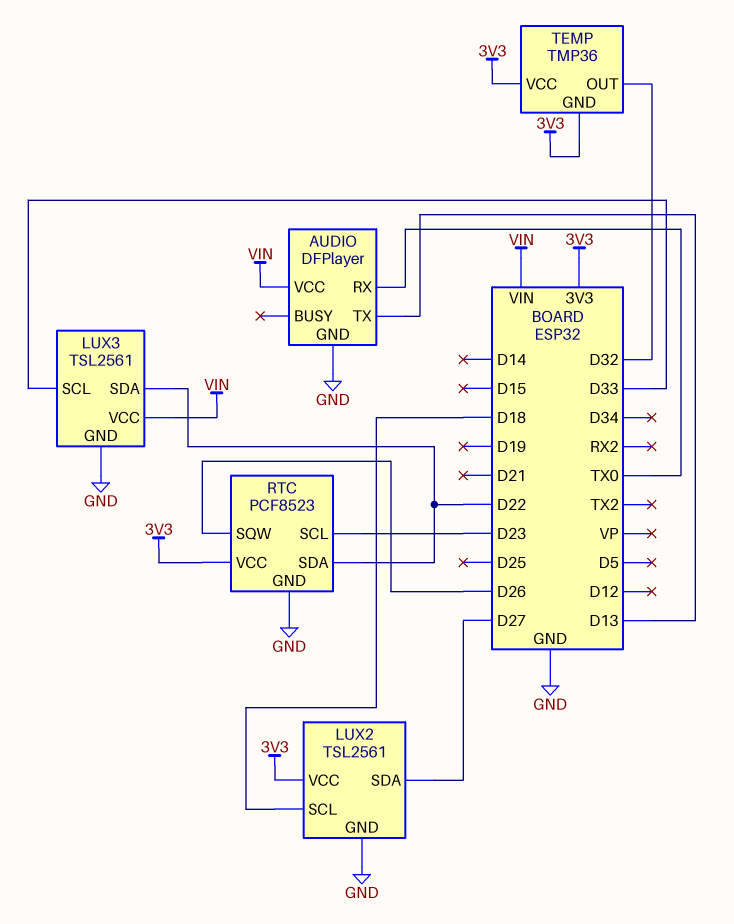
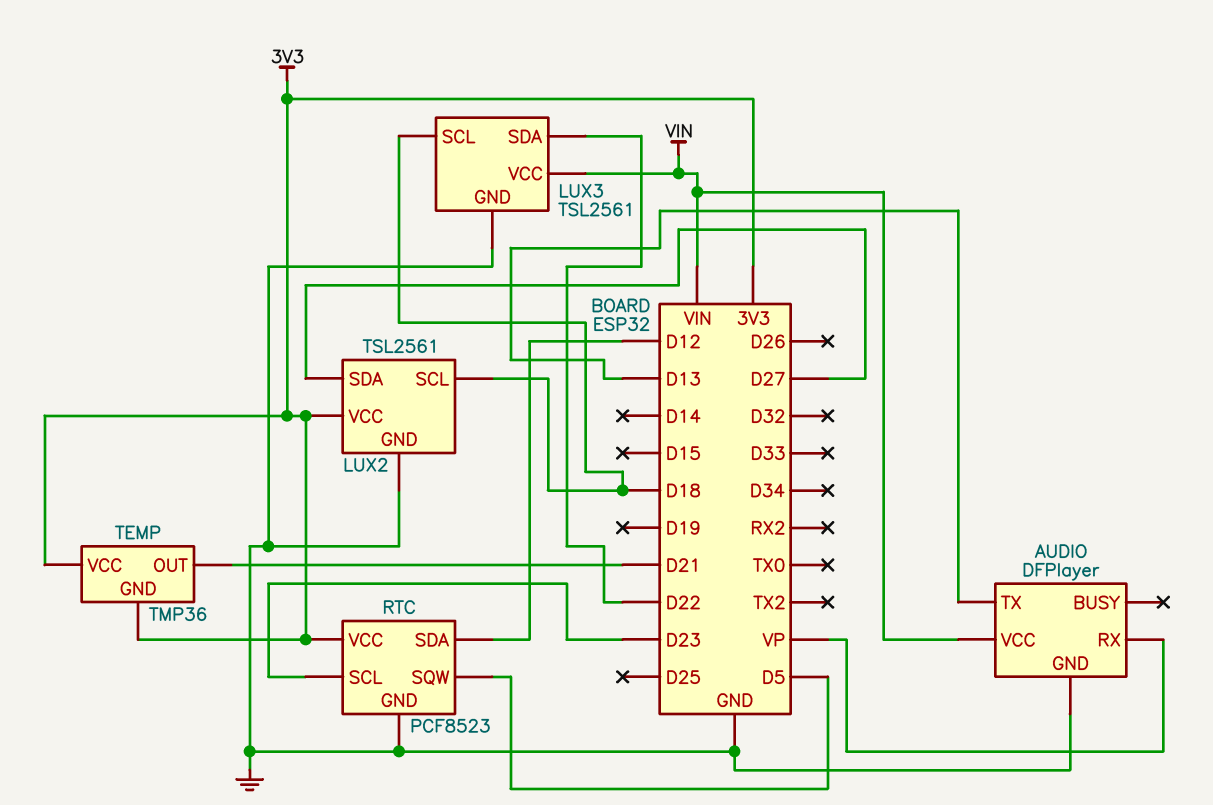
AUDIO pin RX: TX0 -> VP
LUX3 pin SCL: D33 -> D18
RTC pin SDA: D22 -> D12
RTC pin SQW: D26 -> D5
TEMP pin OUT: D32 -> D21

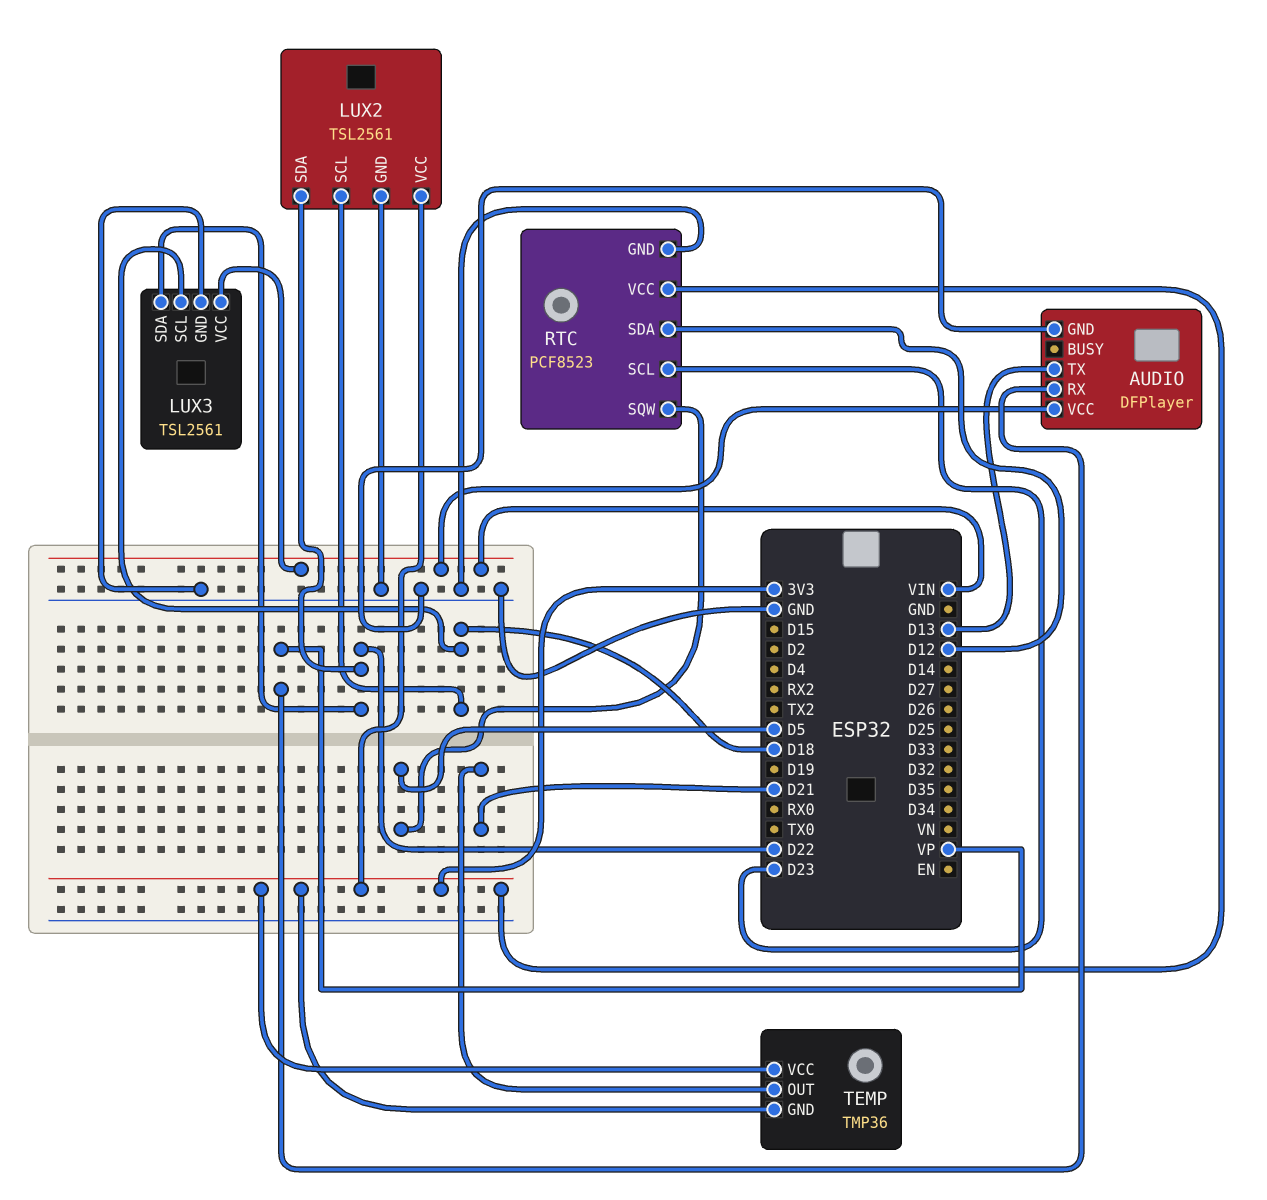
LUX2 pin SDA: D27 -> D22

